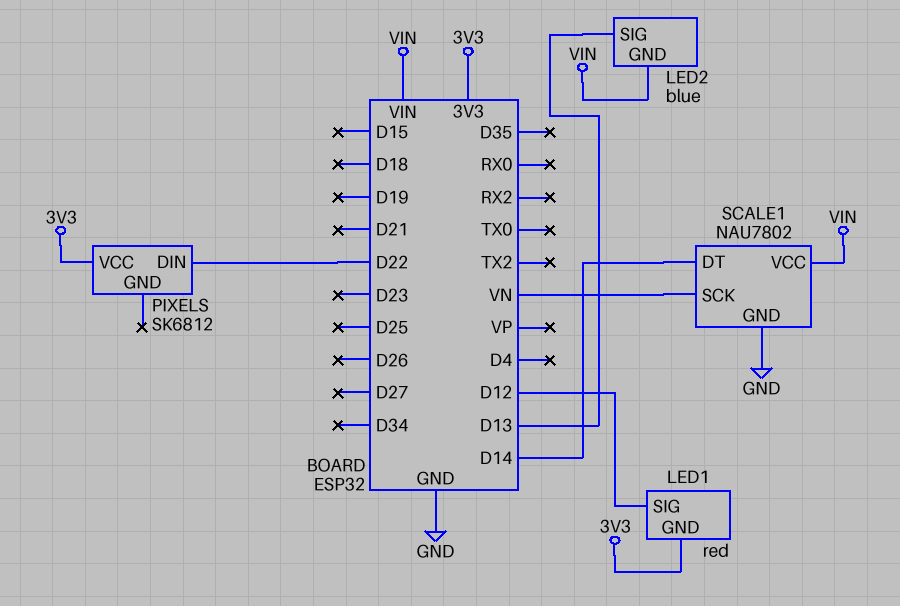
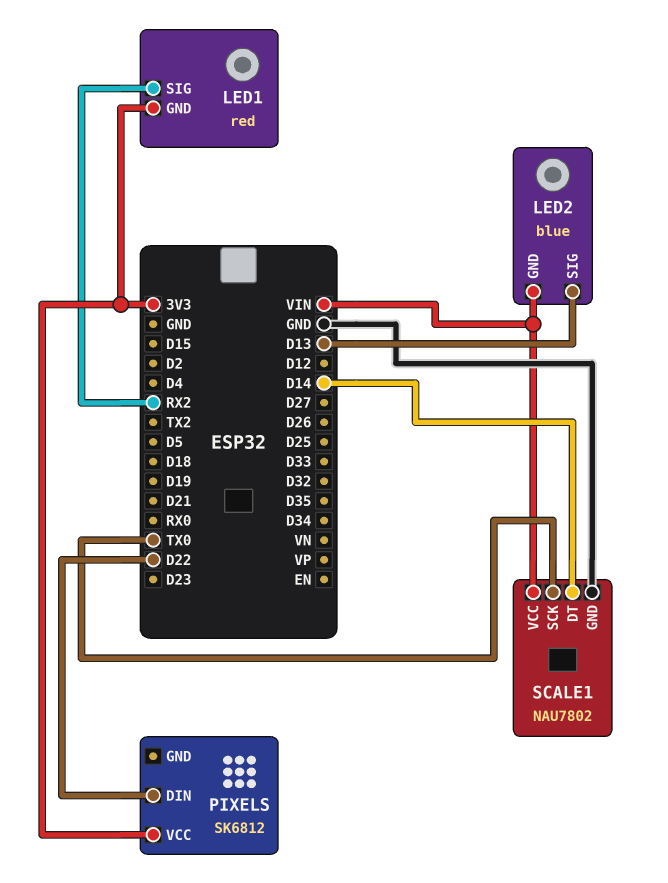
LED1 pin SIG: D12 -> RX2
SCALE1 pin SCK: VN -> TX0

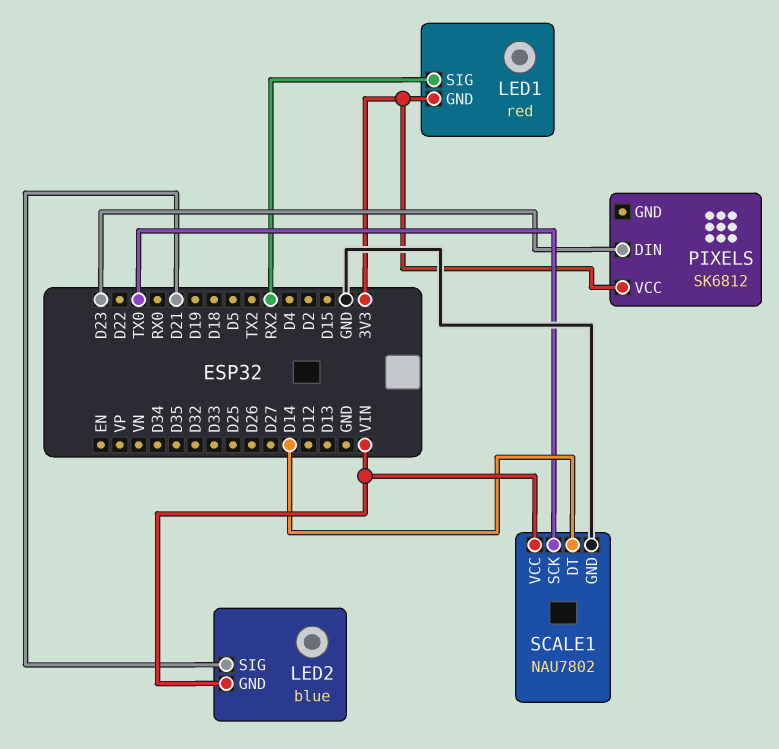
LED2 pin SIG: D13 -> D21
PIXELS pin DIN: D22 -> D23

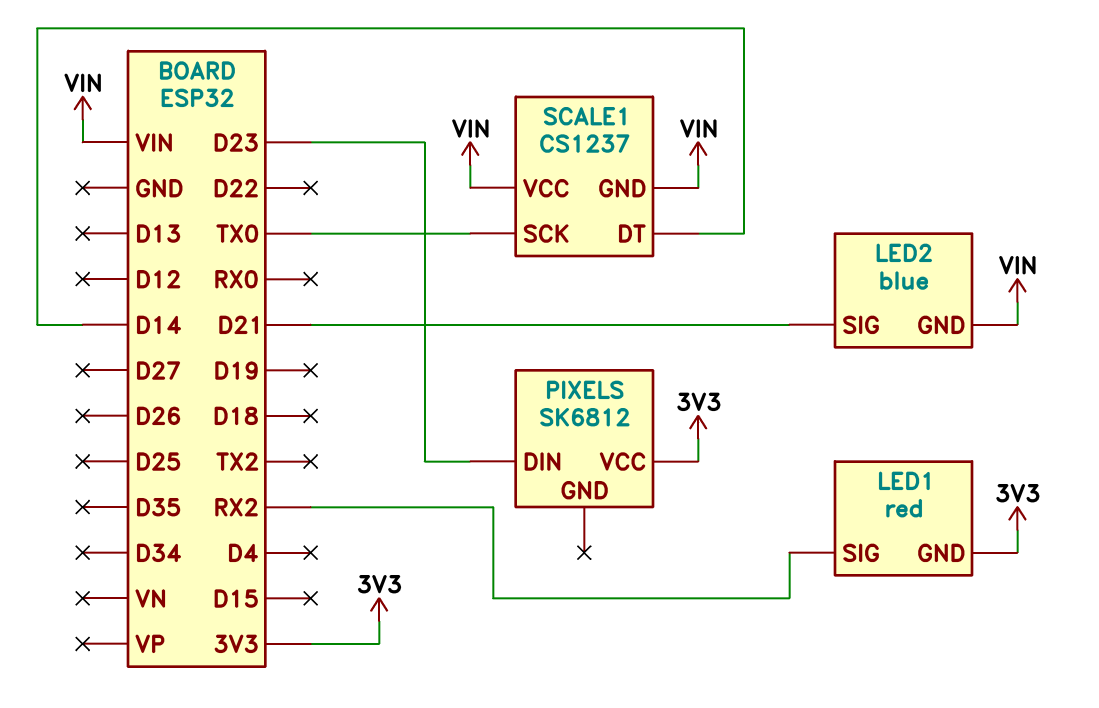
SCALE1: NAU7802 -> CS1237
SCALE1 pin GND: GND -> VIN

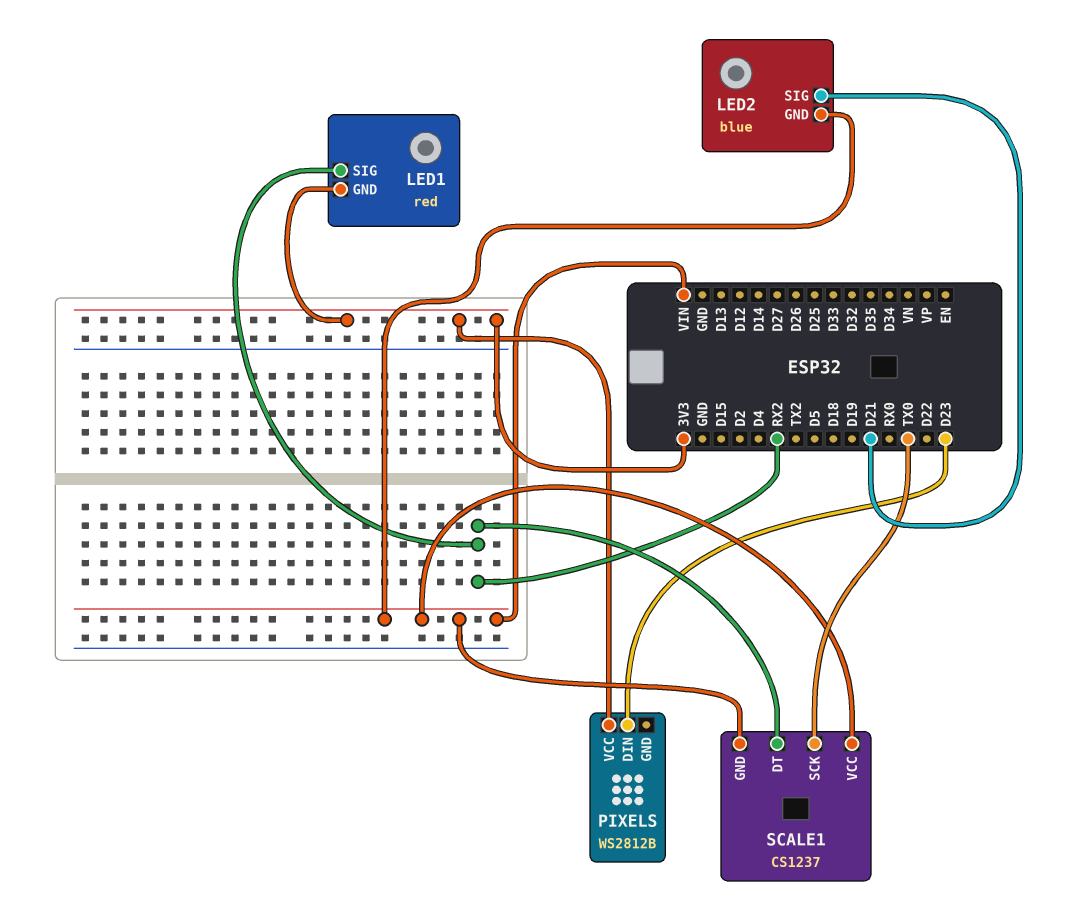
PIXELS: SK6812 -> WS2812B
SCALE1 pin DT: D14 -> RX2

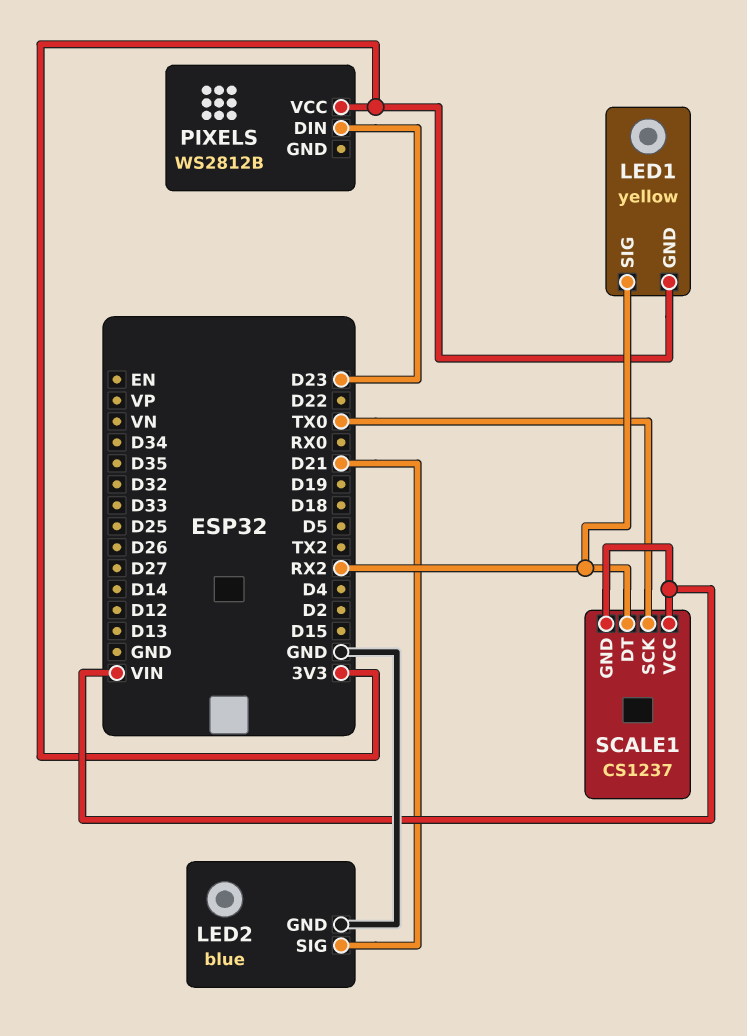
LED1: red -> yellow
LED2 pin GND: VIN -> GND

